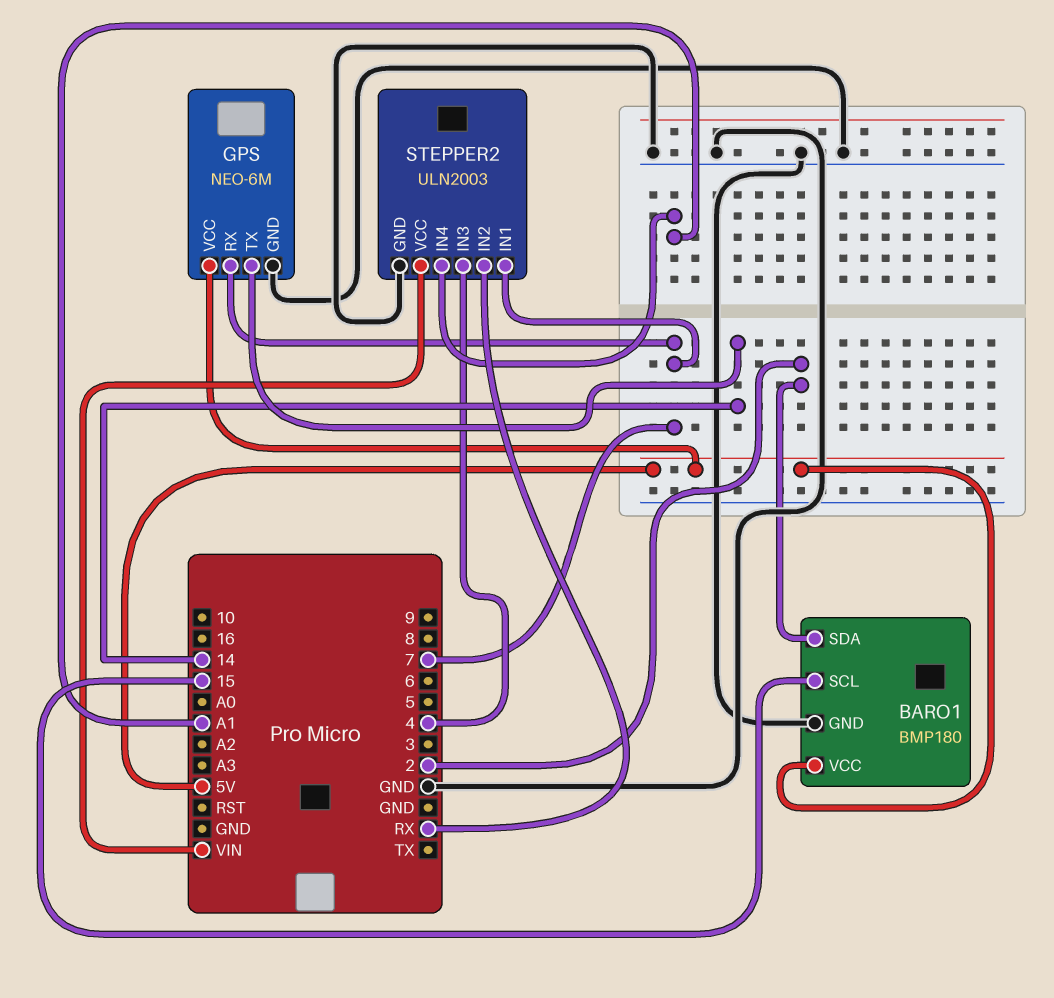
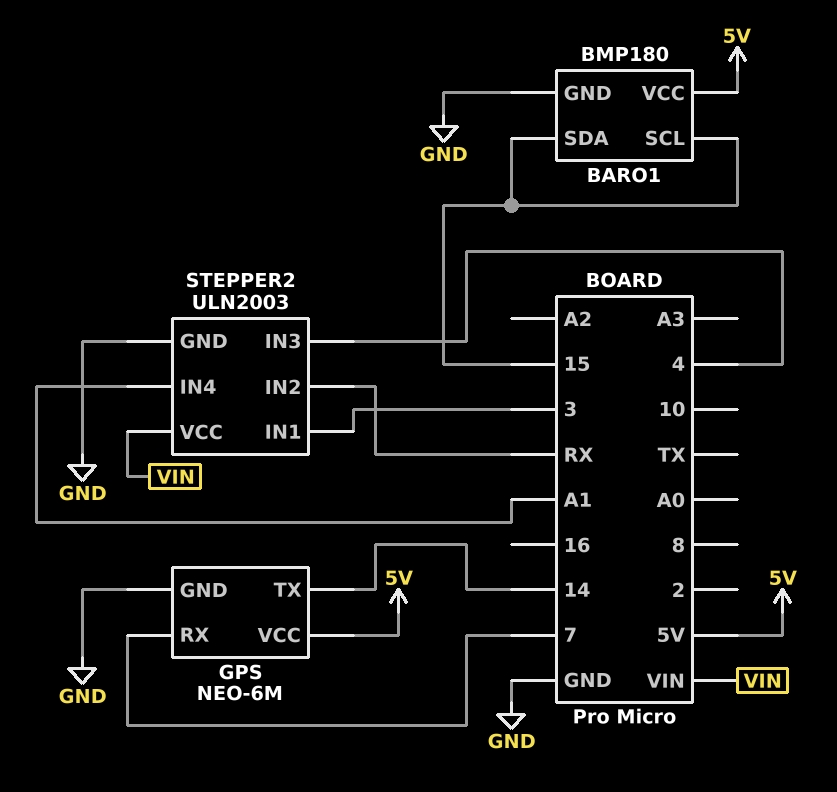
BARO1 pin SDA: 2 -> 15
STEPPER2 pin IN1: 7 -> 3

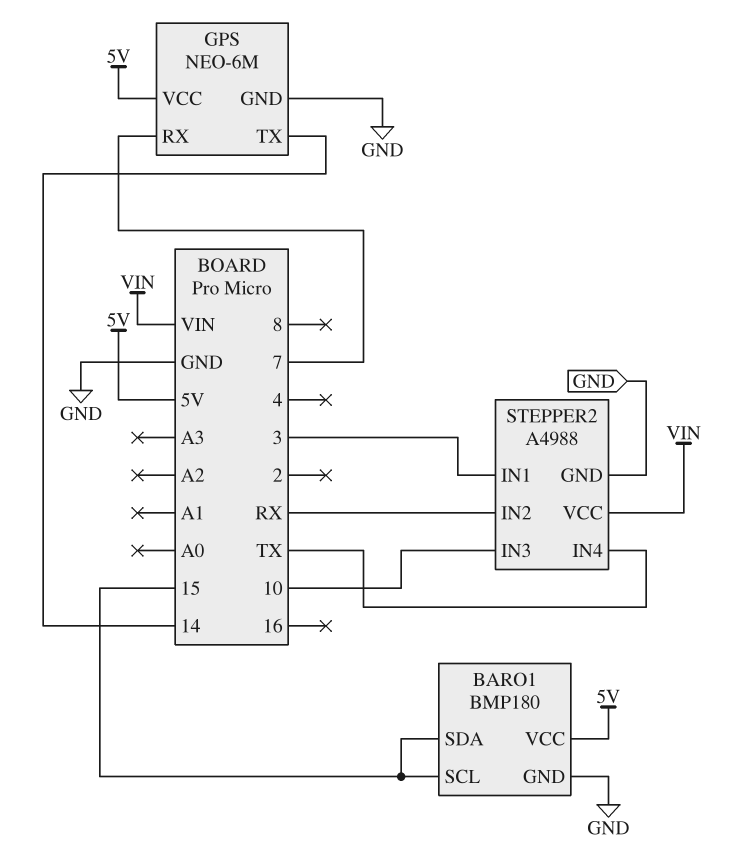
STEPPER2: ULN2003 -> A4988
STEPPER2 pin IN3: 4 -> 10
STEPPER2 pin IN4: A1 -> TX

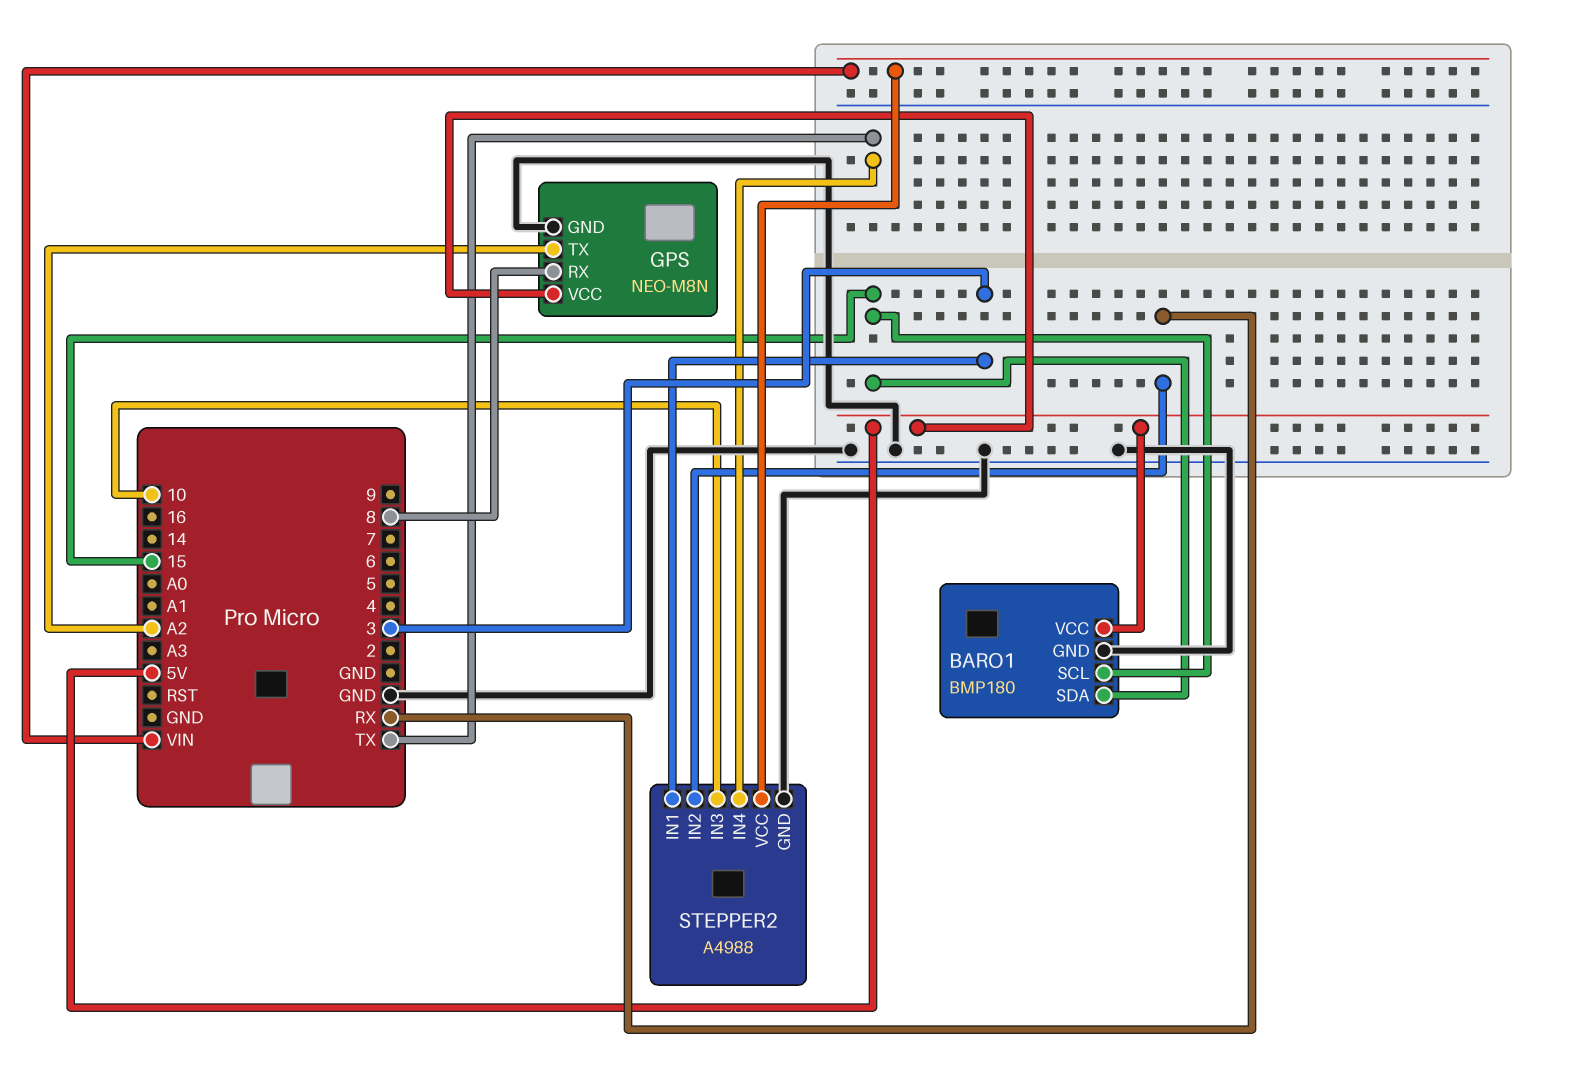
GPS: NEO-6M -> NEO-M8N
GPS pin RX: 7 -> 8
GPS pin TX: 14 -> A2

